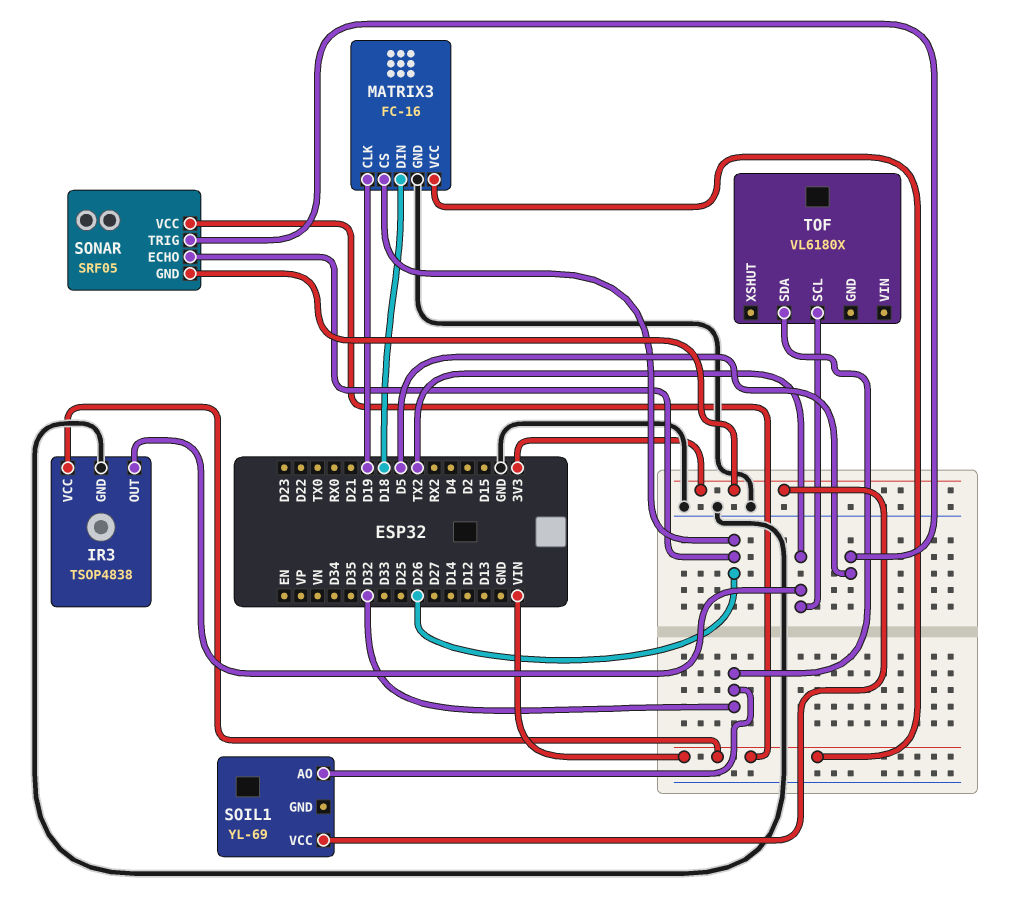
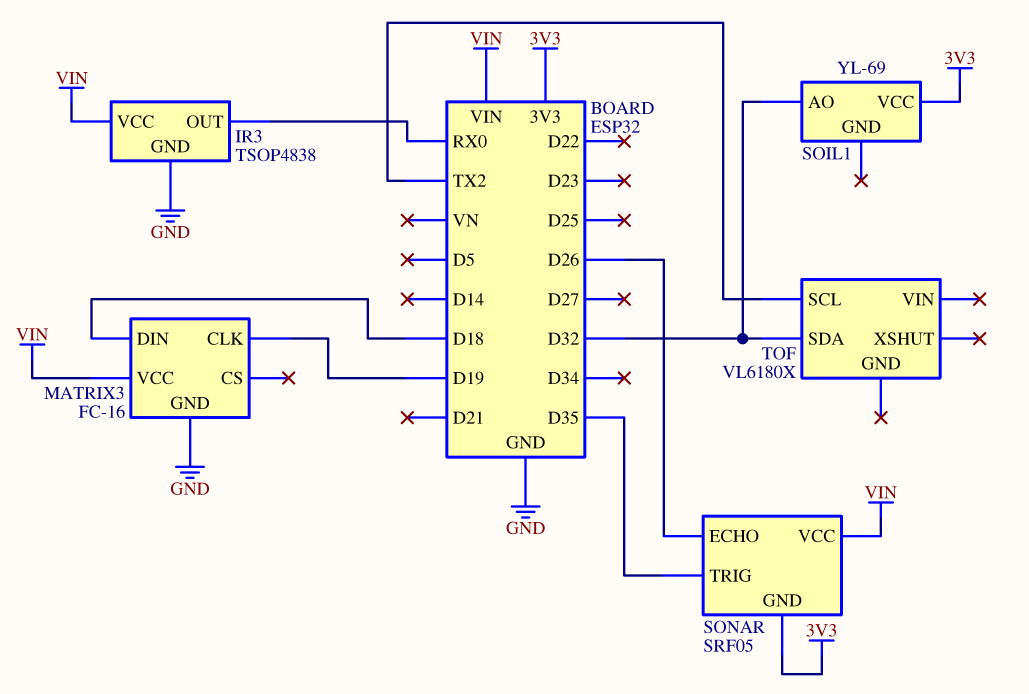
IR3 pin OUT: TX2 -> RX0
MATRIX3 pin CS: D26 -> none
SONAR pin TRIG: D5 -> D35

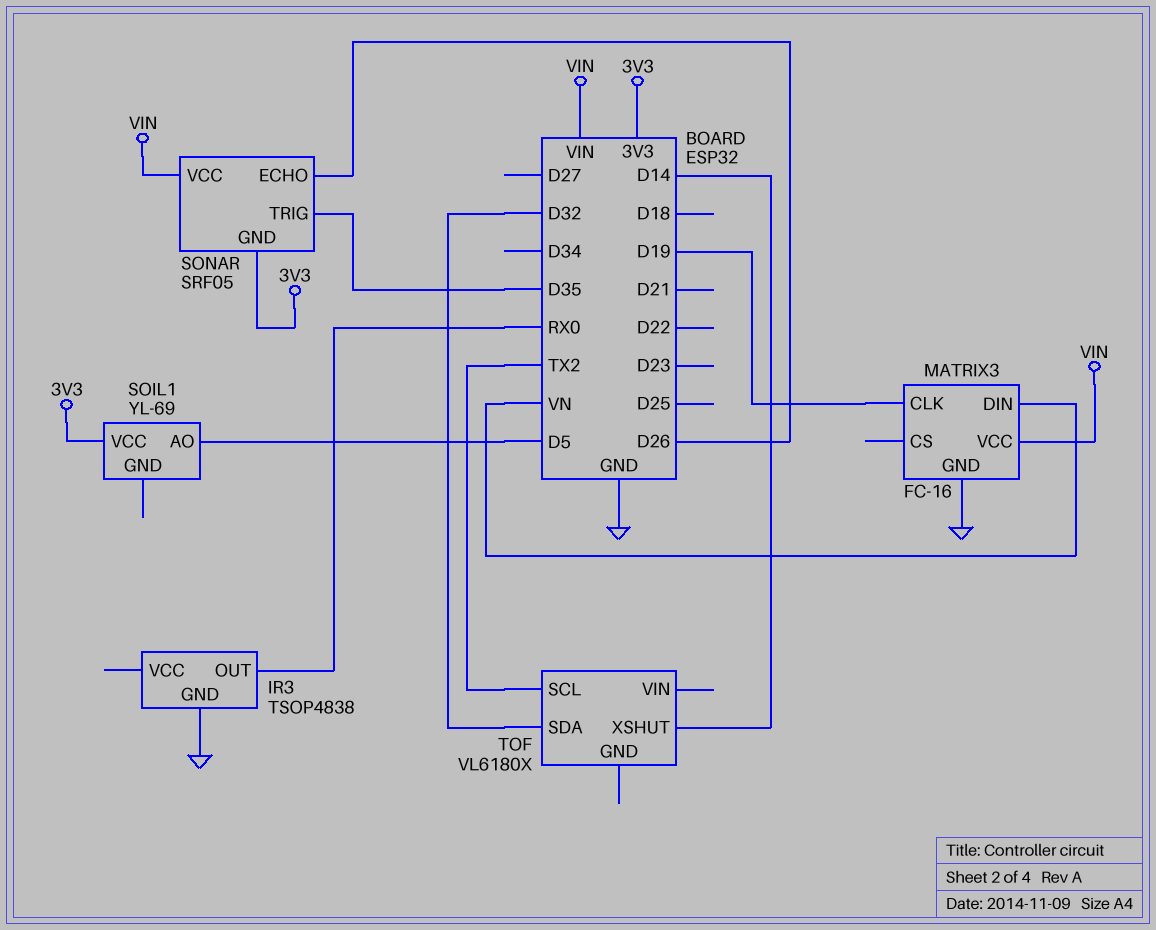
IR3 pin VCC: VIN -> none
MATRIX3 pin DIN: D18 -> VN
SOIL1 pin AO: D32 -> D5
TOF pin XSHUT: none -> D14

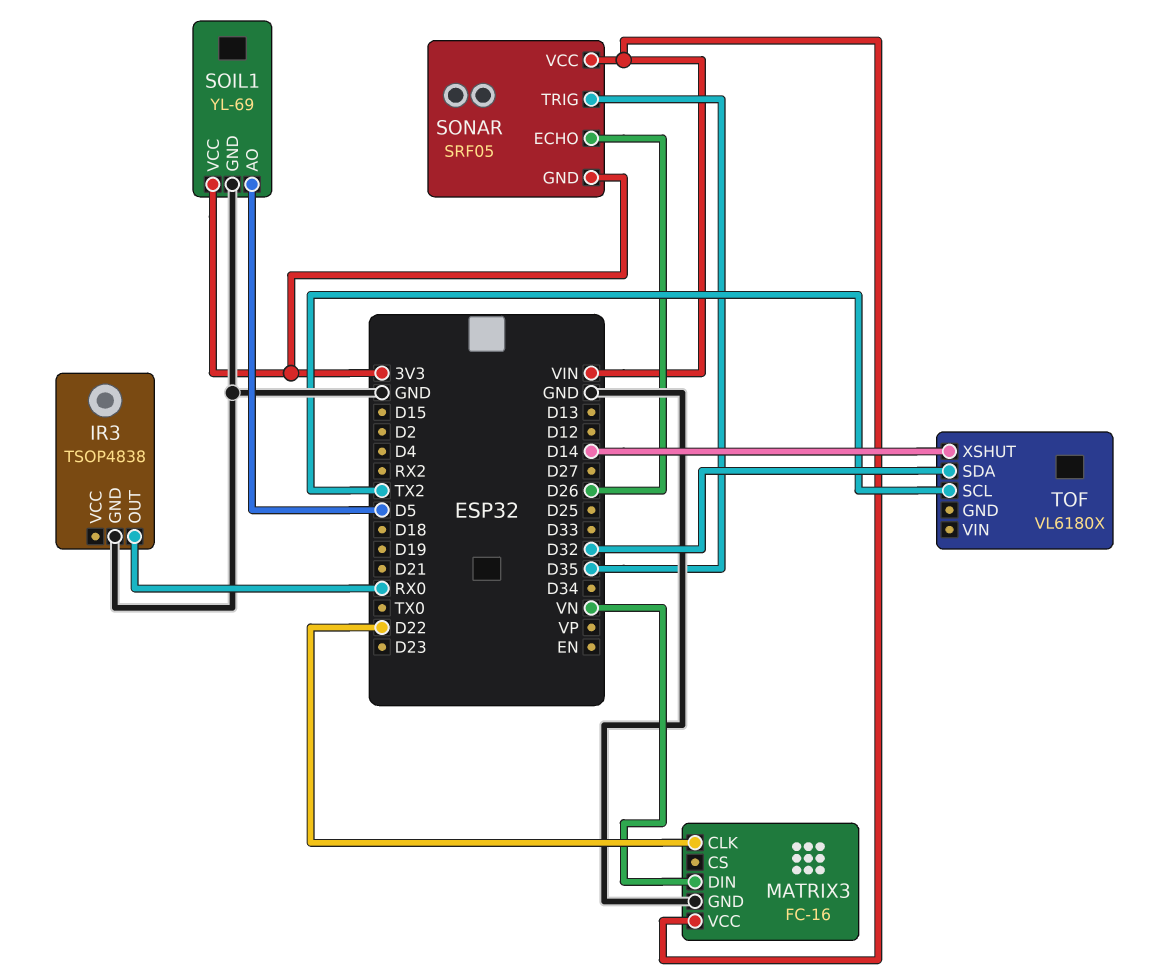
MATRIX3 pin CLK: D19 -> D22
SOIL1 pin GND: none -> GND

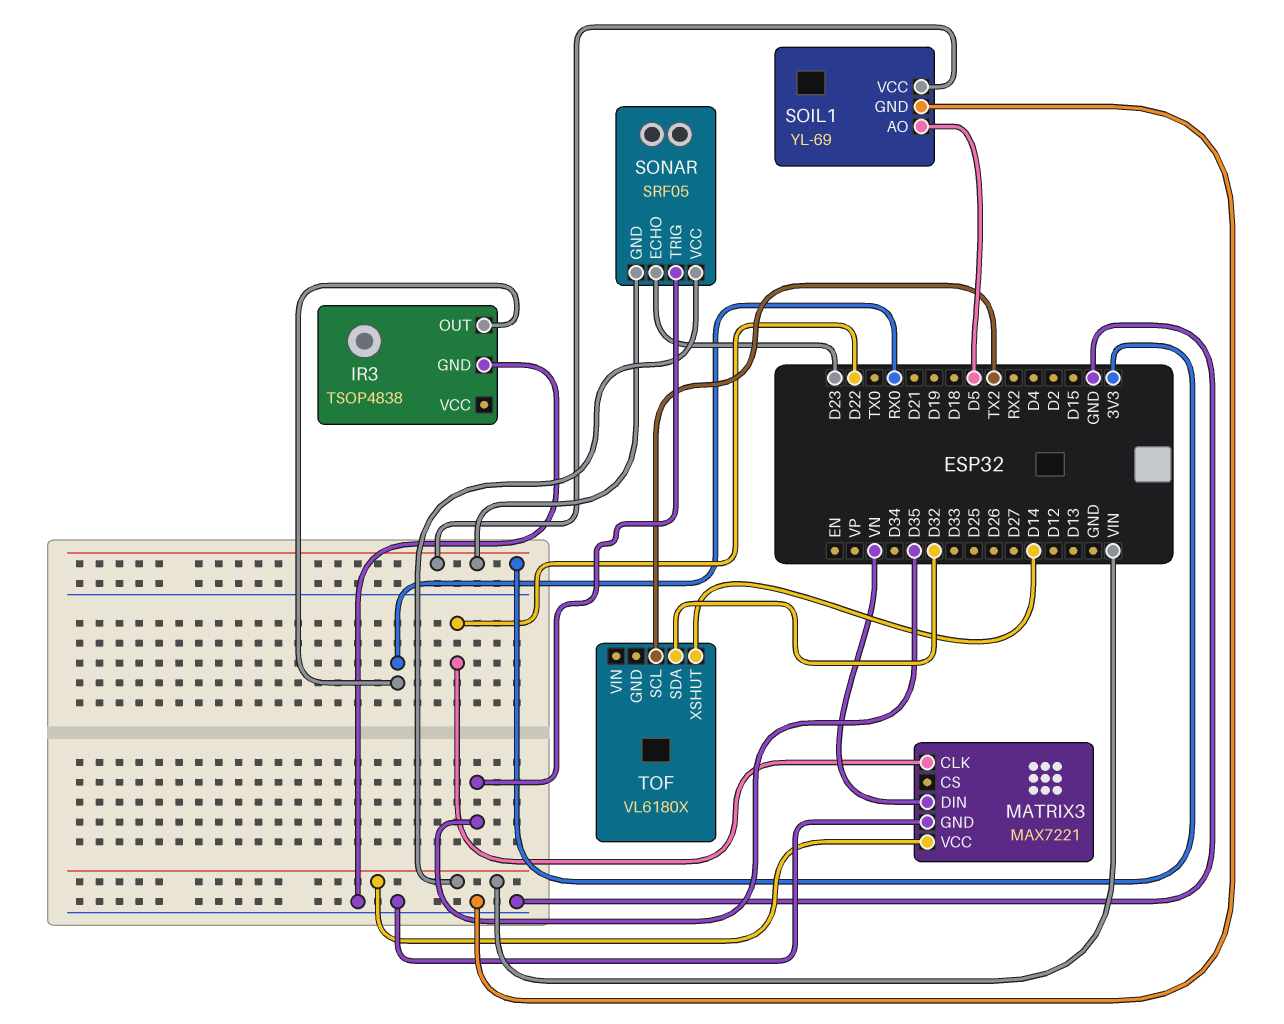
MATRIX3: FC-16 -> MAX7221
SONAR pin ECHO: D26 -> D23

